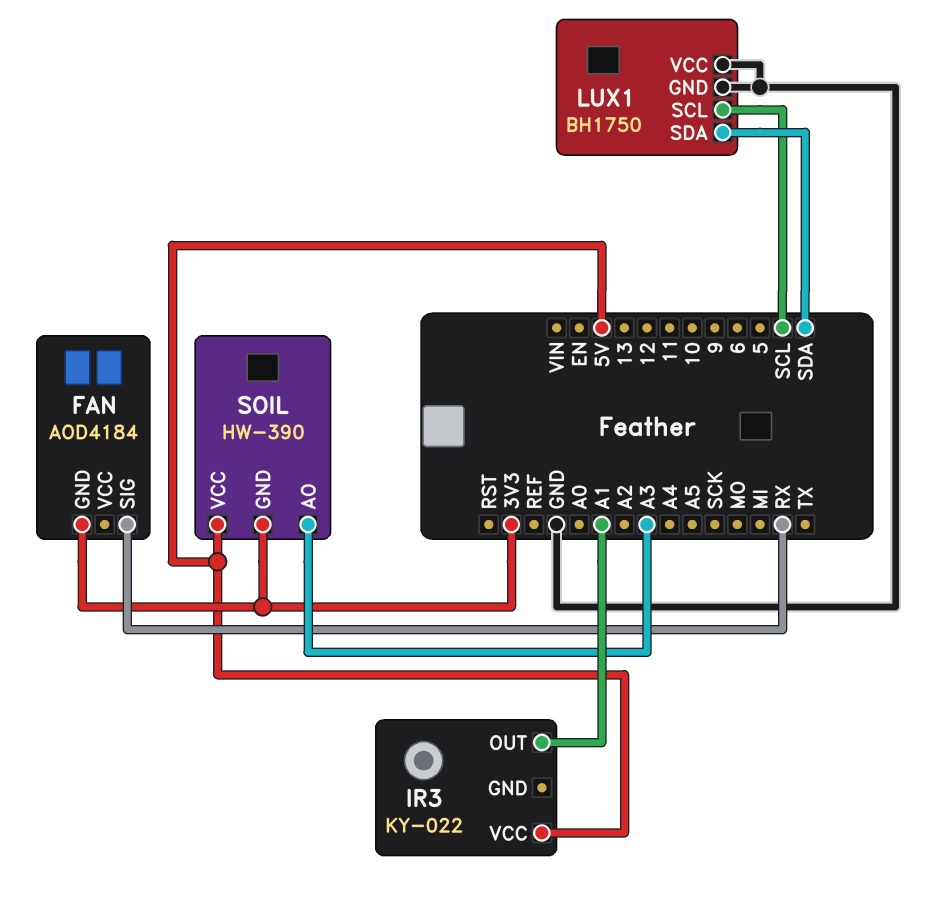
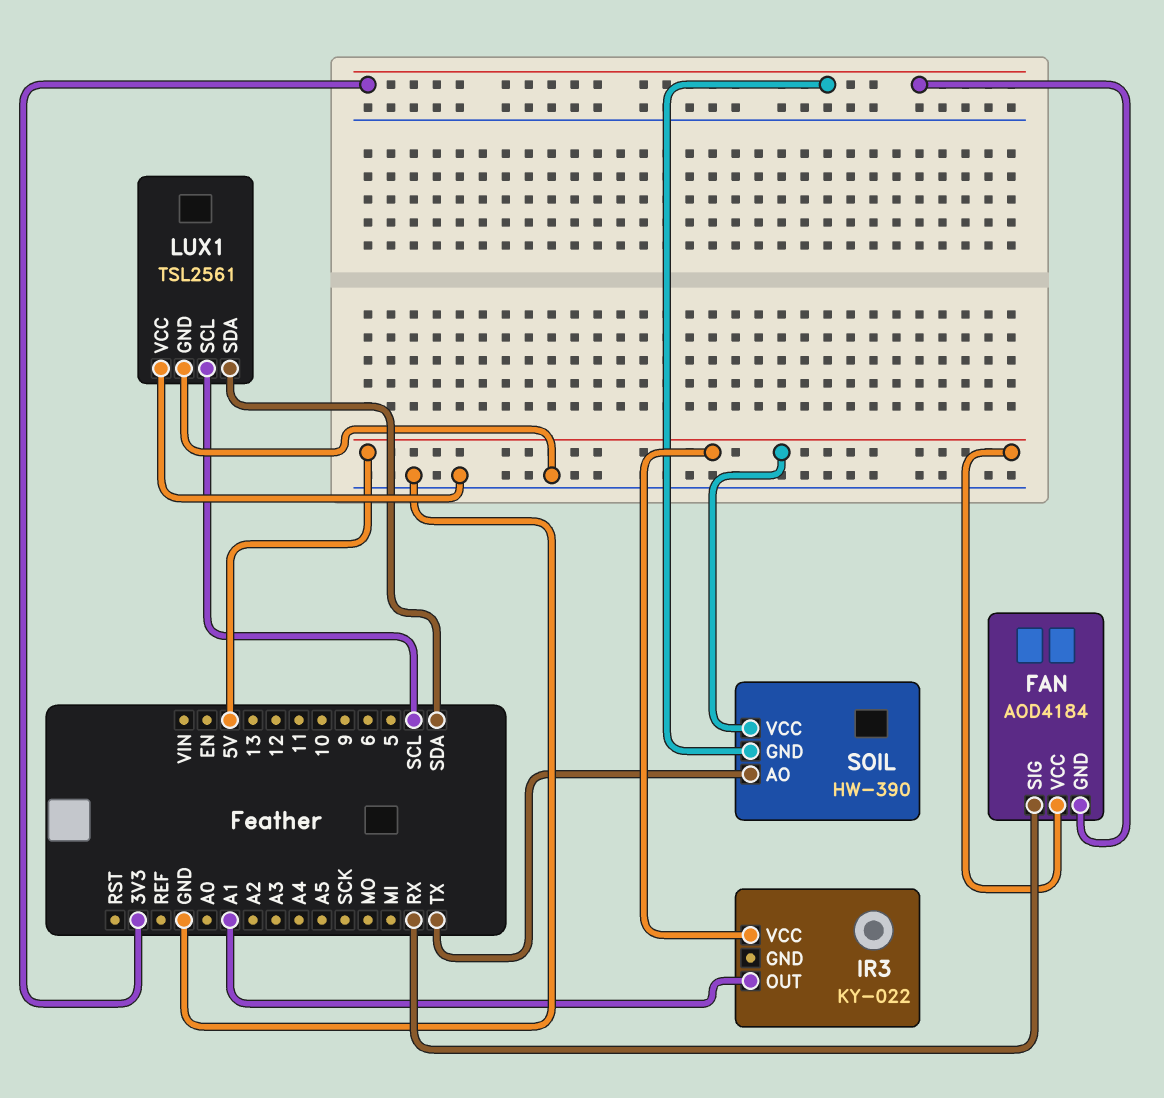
FAN pin VCC: none -> 5V
LUX1: BH1750 -> TSL2561
SOIL pin AO: A3 -> TX

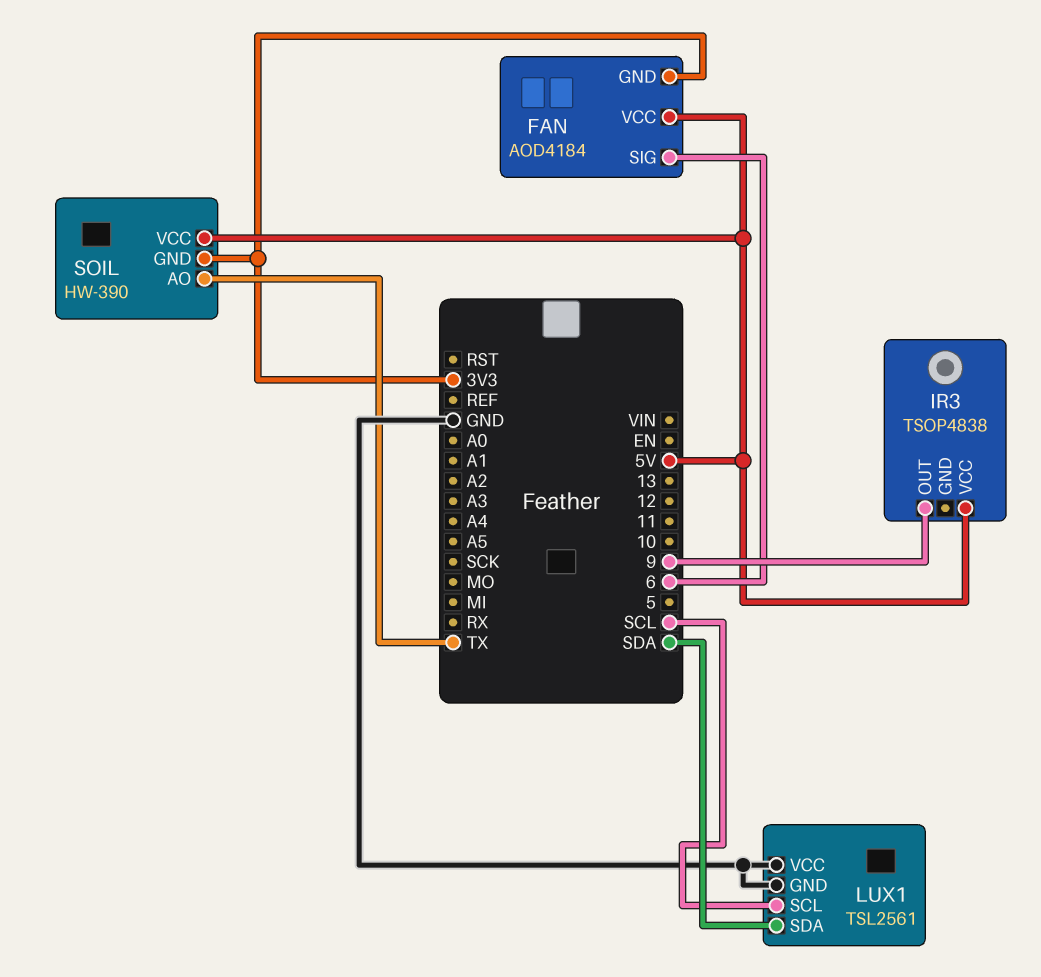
FAN pin SIG: RX -> 6
IR3: KY-022 -> TSOP4838
IR3 pin OUT: A1 -> 9

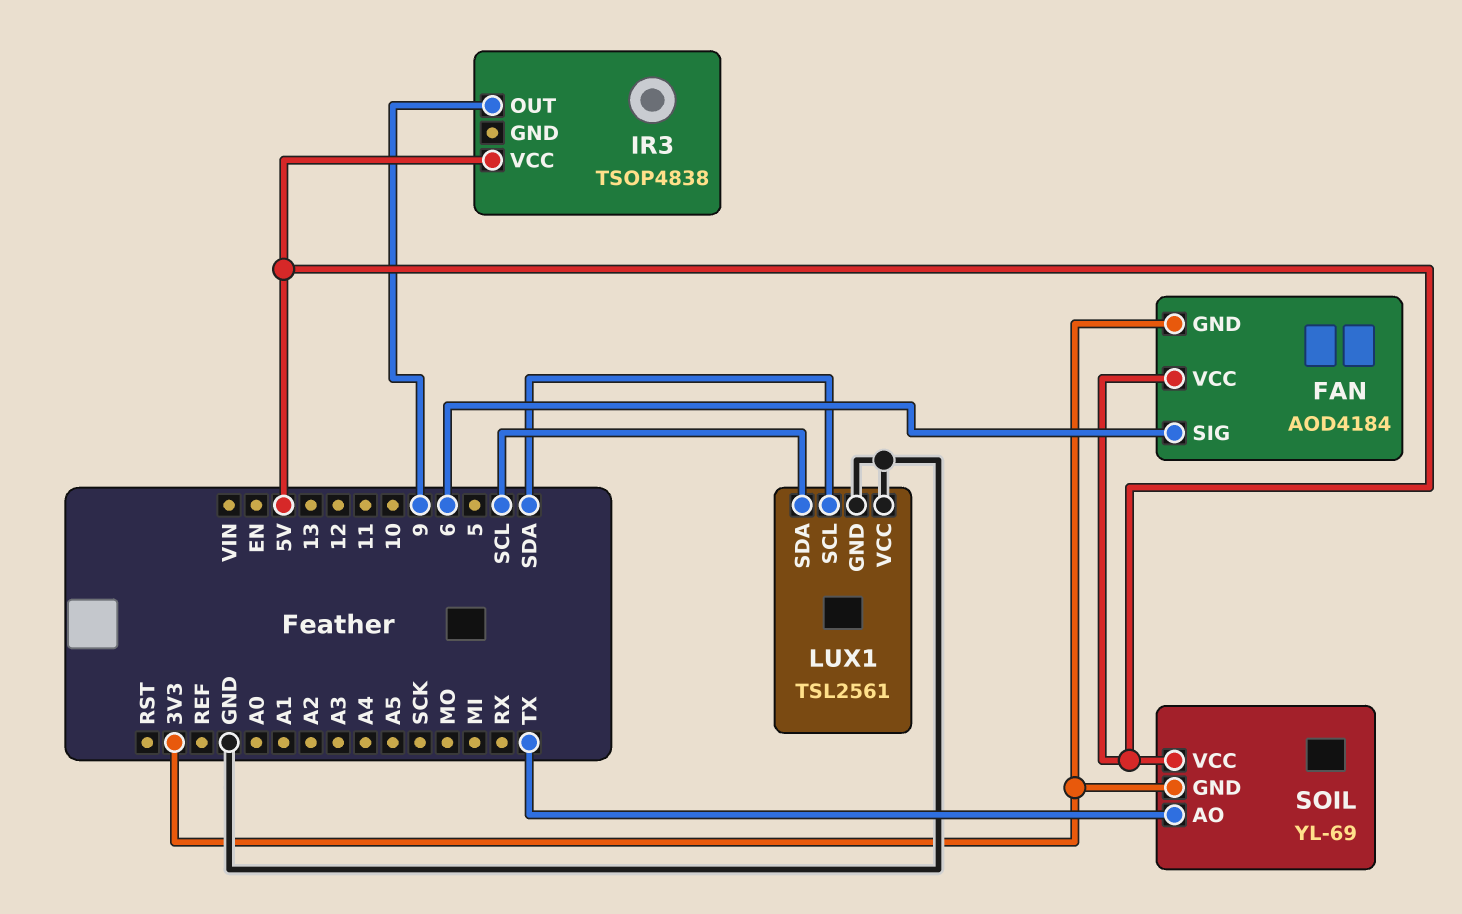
LUX1 pin SCL: SCL -> SDA
LUX1 pin SDA: SDA -> SCL
SOIL: HW-390 -> YL-69

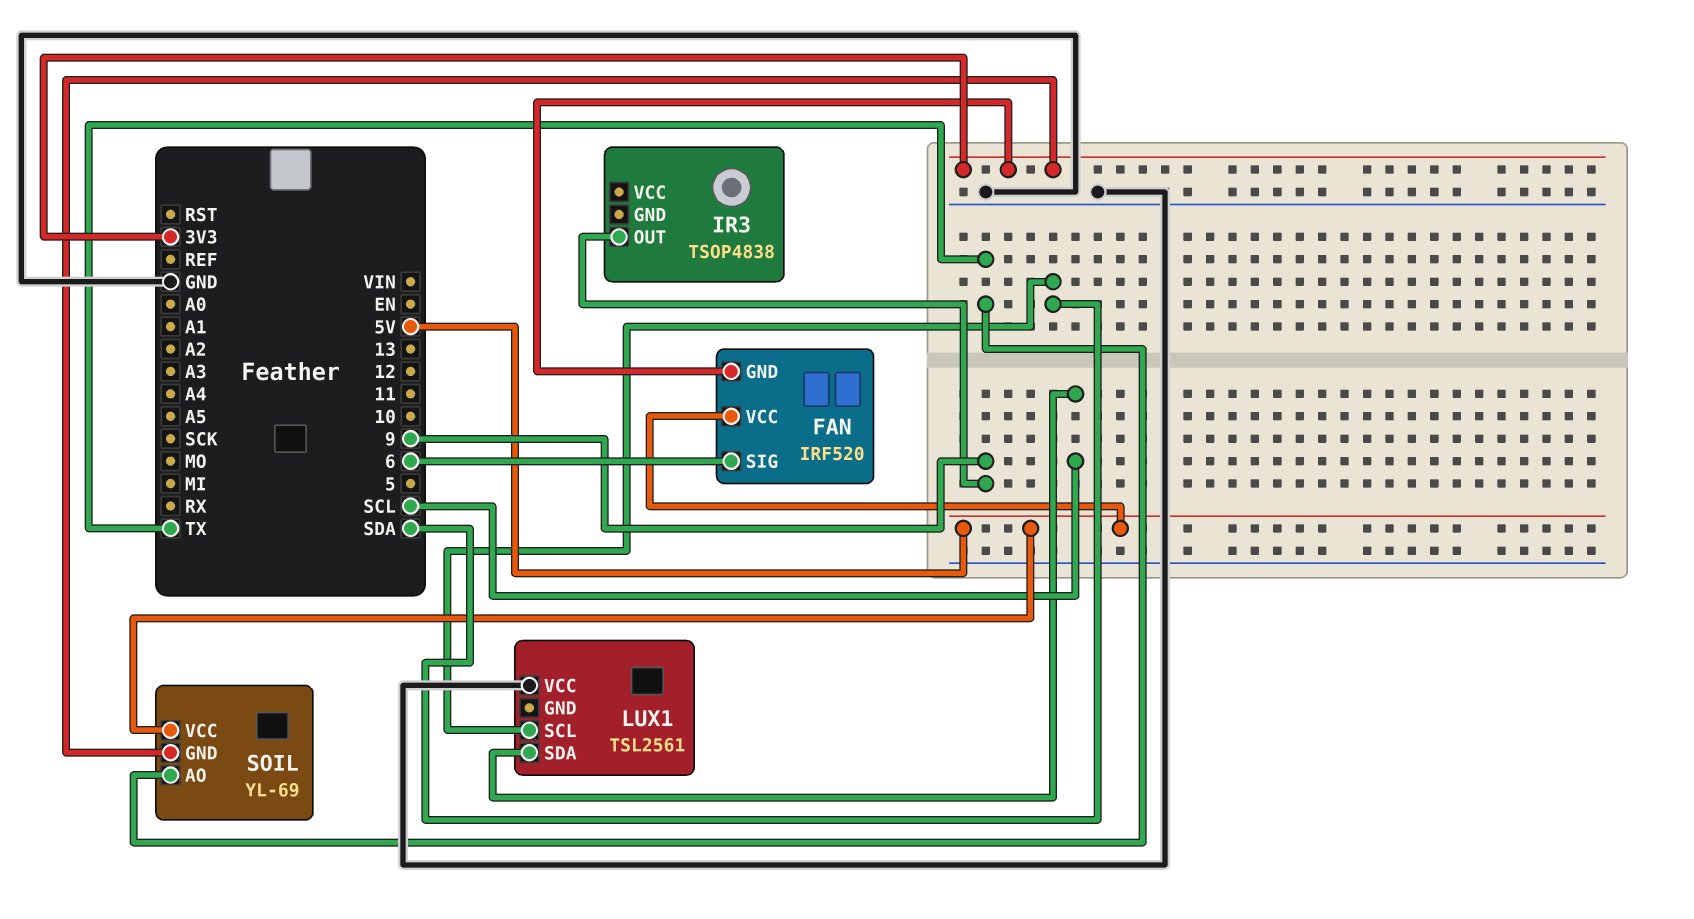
FAN: AOD4184 -> IRF520
IR3 pin VCC: 5V -> none
LUX1 pin GND: GND -> none

